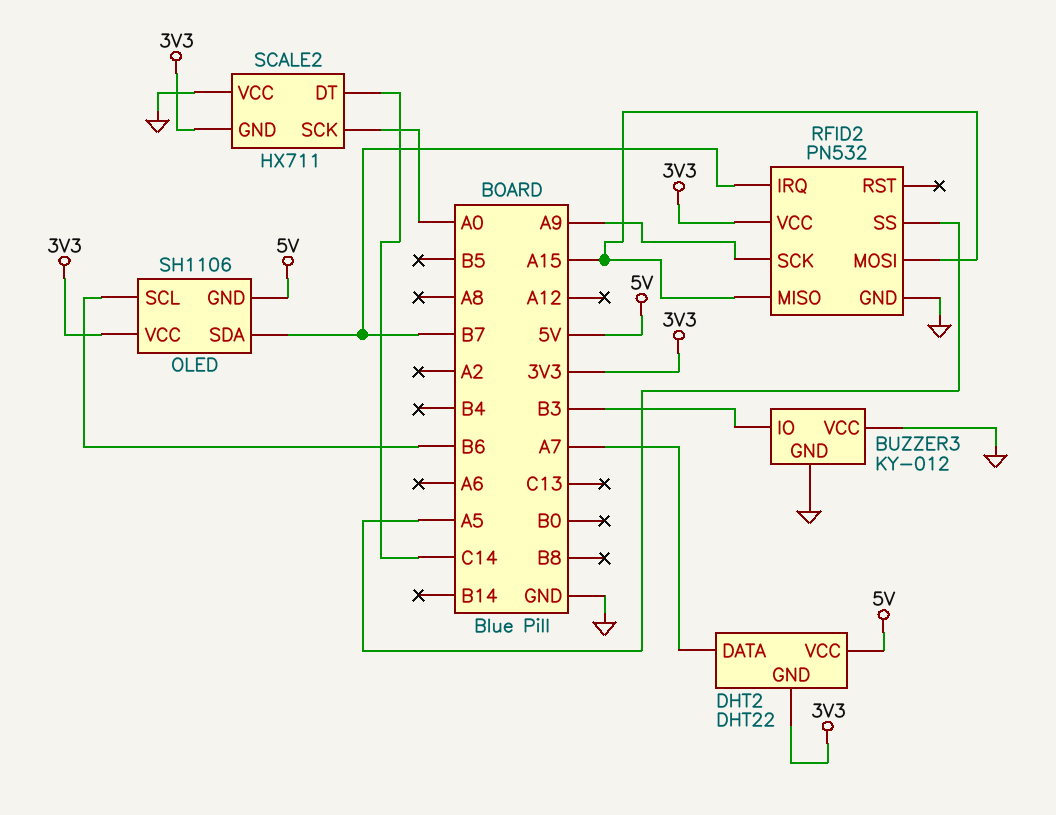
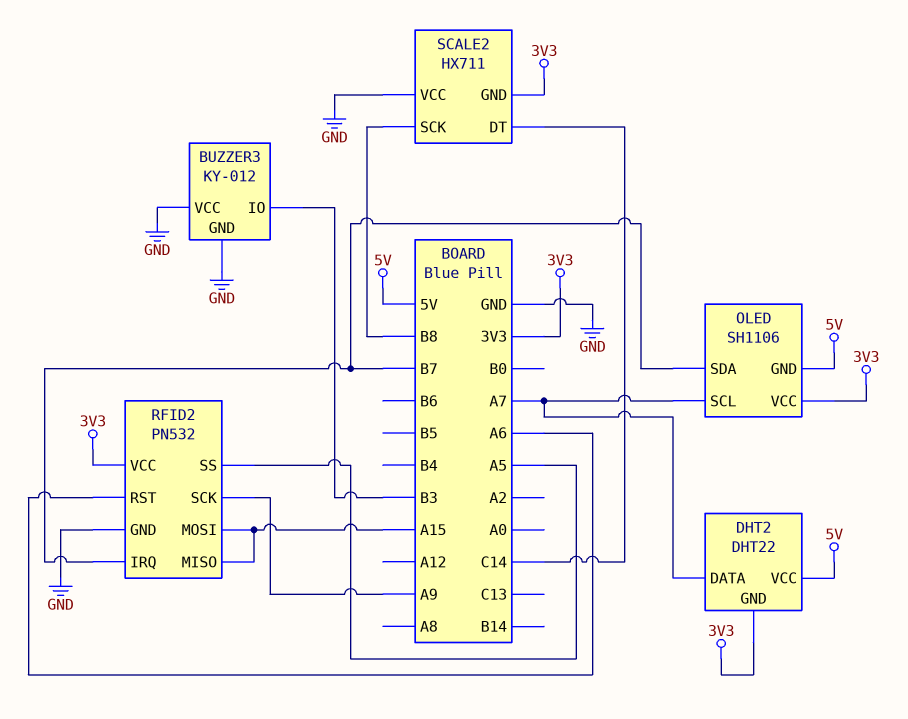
OLED pin SCL: B6 -> A7
RFID2 pin RST: none -> A6
SCALE2 pin SCK: A0 -> B8

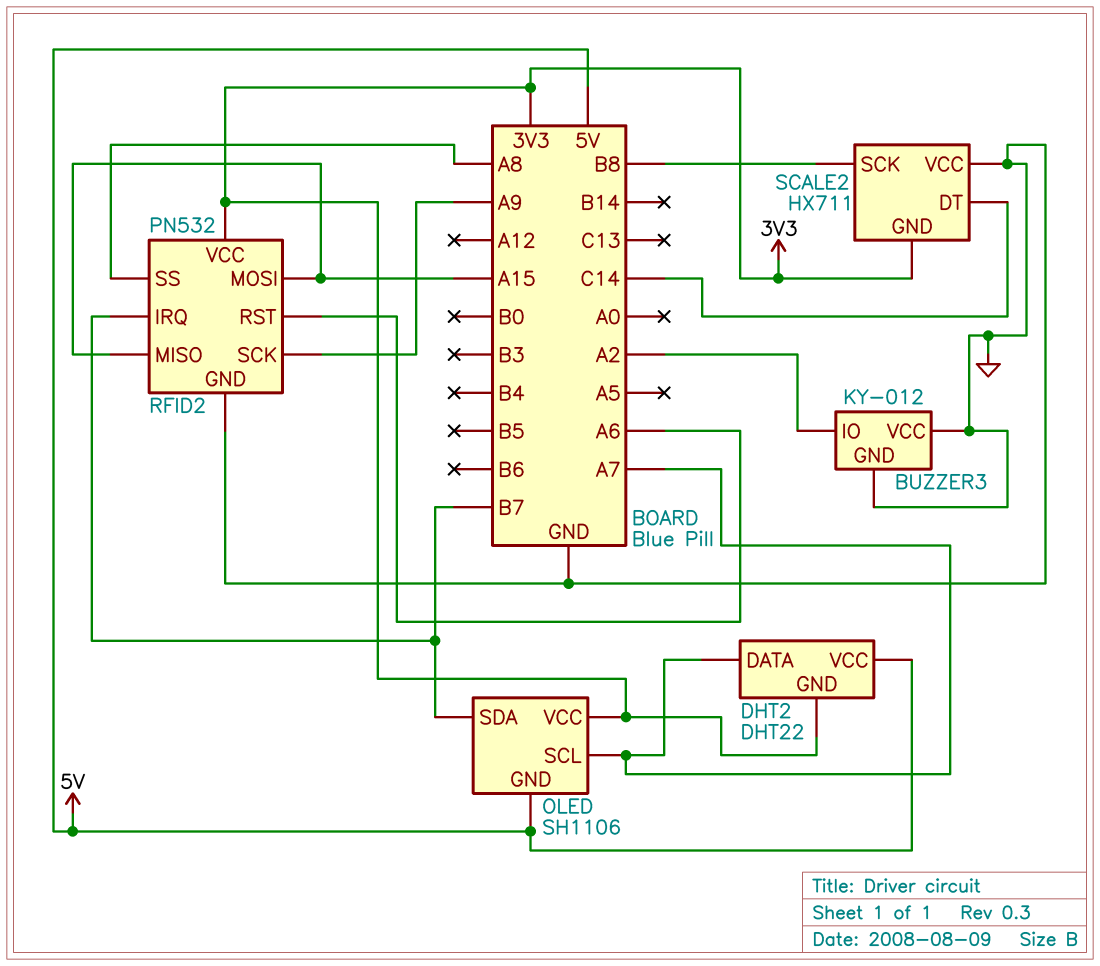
BUZZER3 pin IO: B3 -> A2
RFID2 pin SS: A5 -> A8

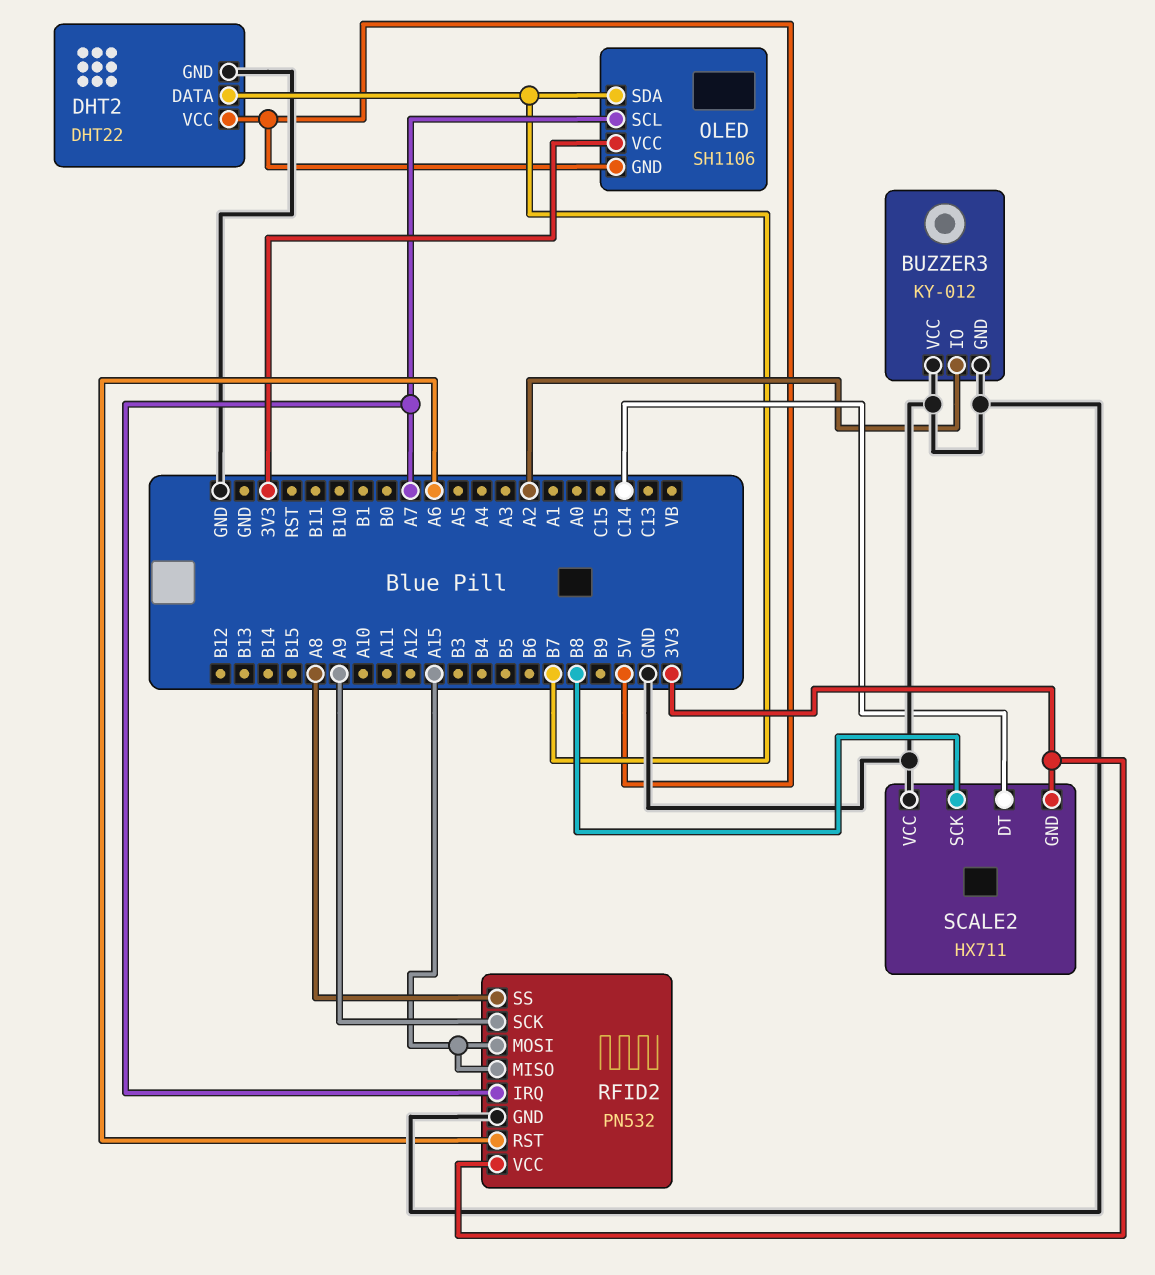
DHT2 pin DATA: A7 -> B7
DHT2 pin GND: 3V3 -> GND
RFID2 pin IRQ: B7 -> A7

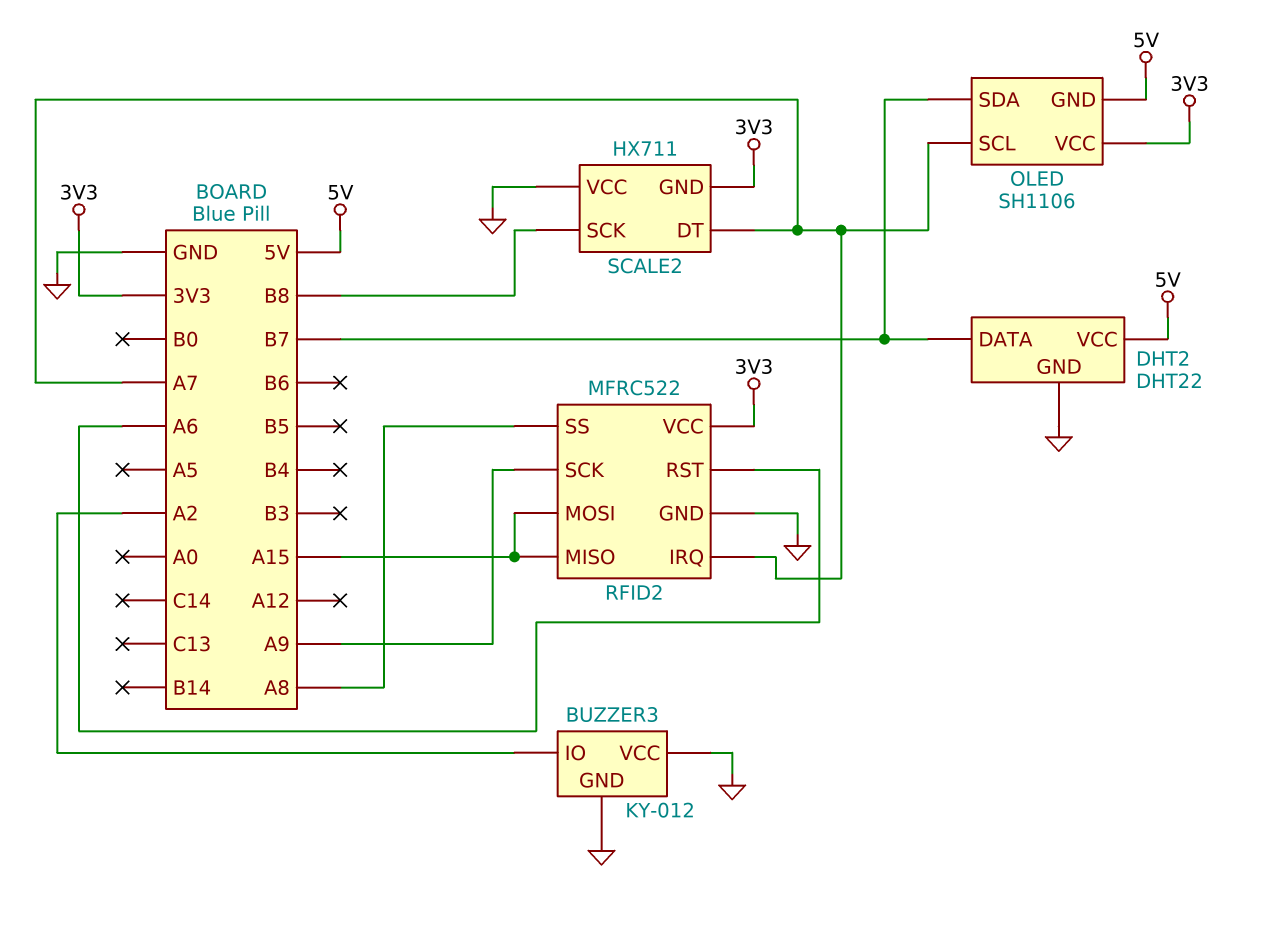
RFID2: PN532 -> MFRC522
SCALE2 pin DT: C14 -> A7

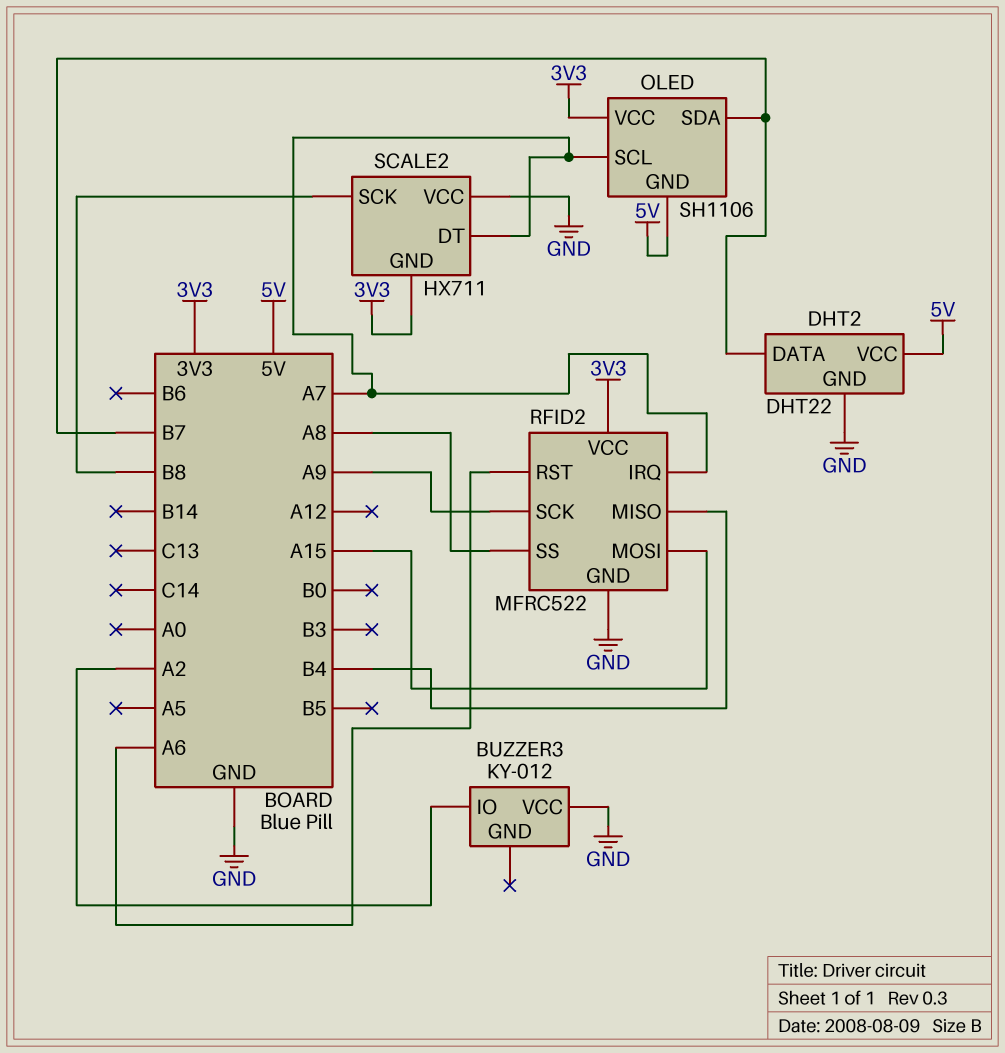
BUZZER3 pin GND: GND -> none
RFID2 pin MISO: A15 -> B4

